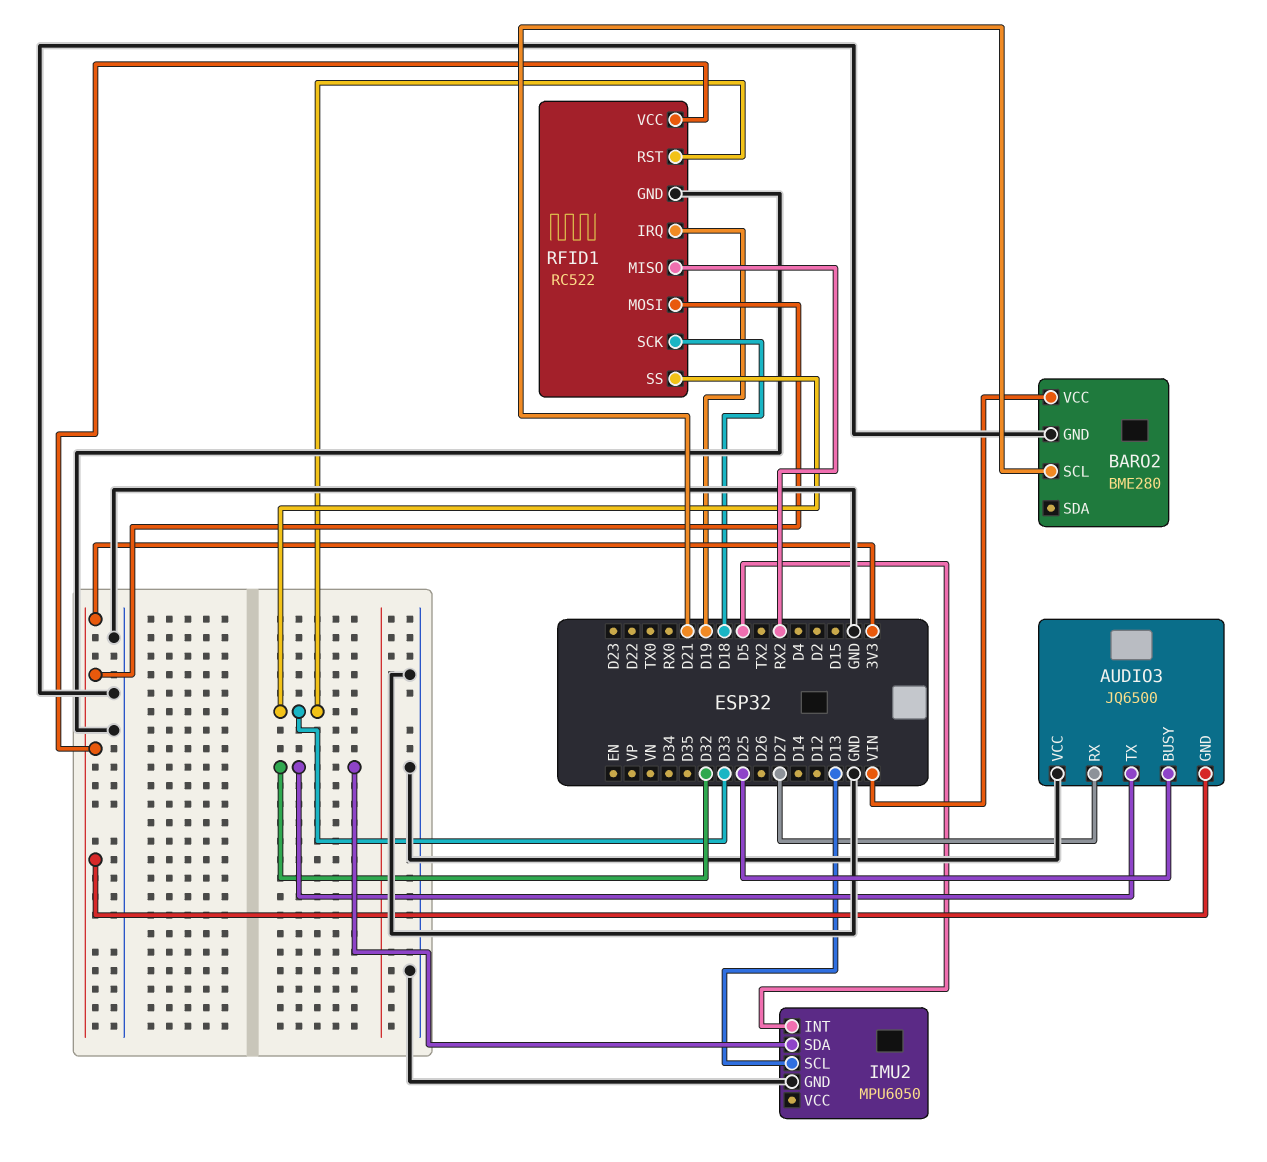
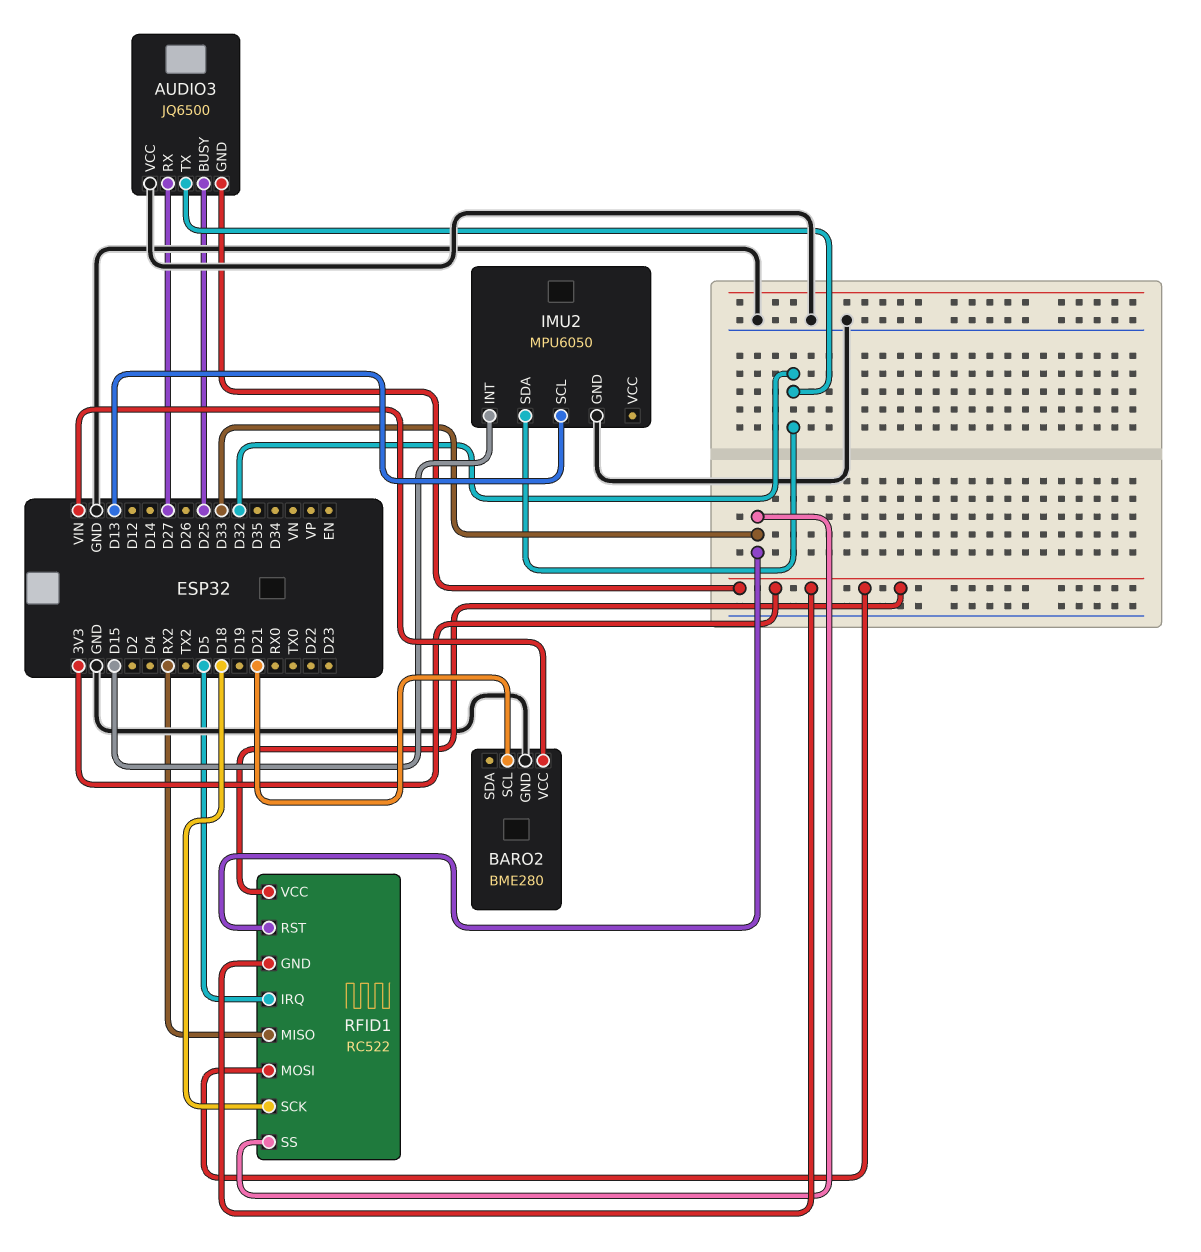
IMU2 pin INT: D5 -> D15
RFID1 pin GND: GND -> 3V3
RFID1 pin IRQ: D19 -> D5

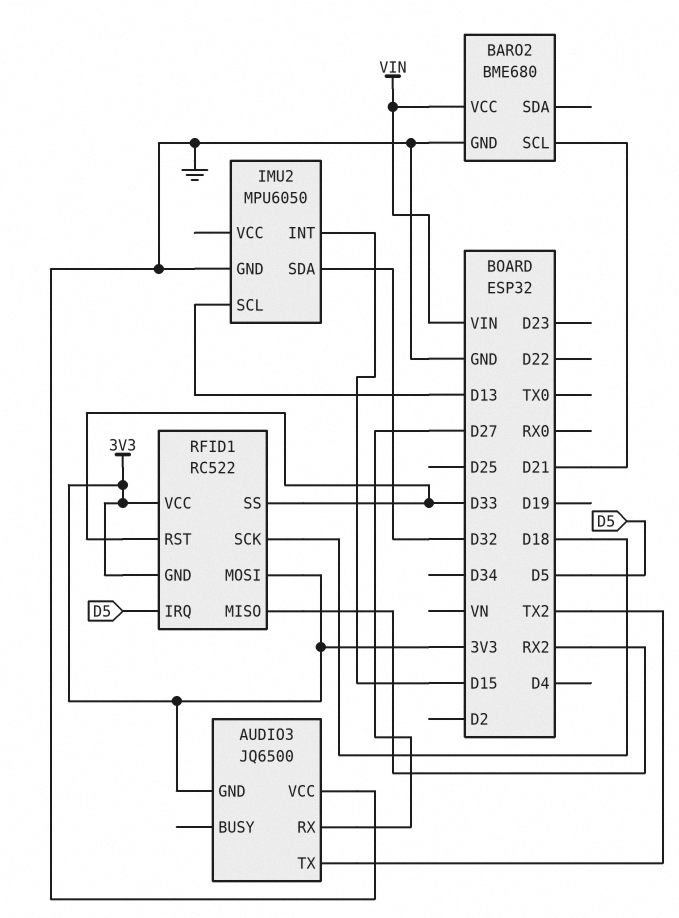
AUDIO3 pin BUSY: D25 -> none
AUDIO3 pin TX: D32 -> TX2
BARO2: BME280 -> BME680

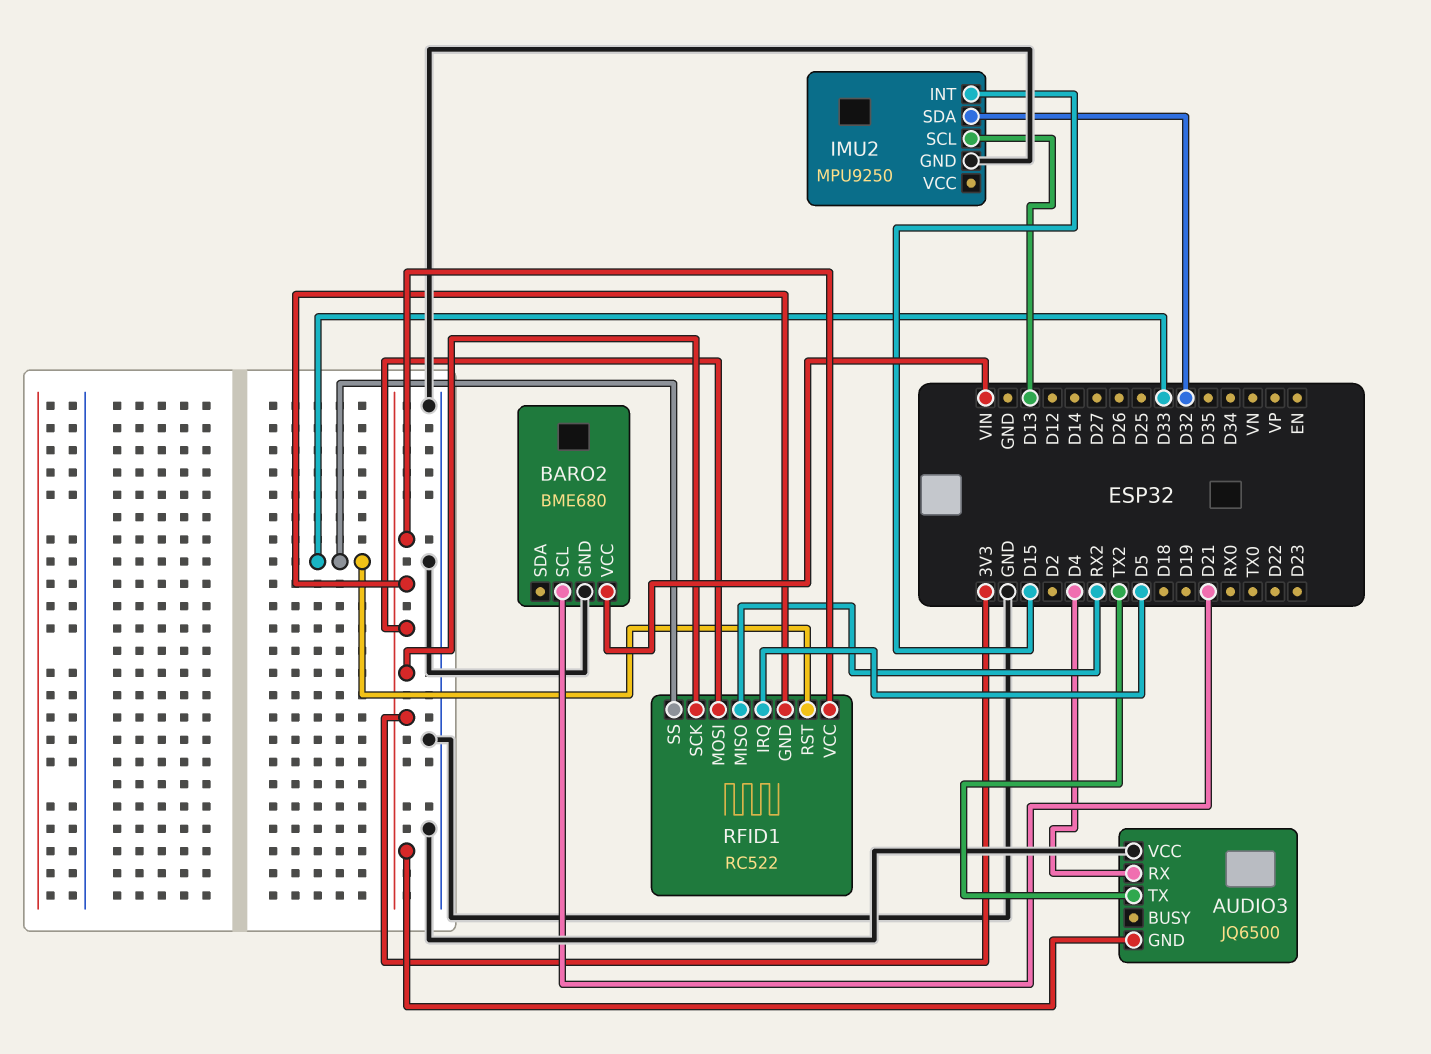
AUDIO3 pin RX: D27 -> D4
IMU2: MPU6050 -> MPU9250
RFID1 pin SCK: D18 -> 3V3

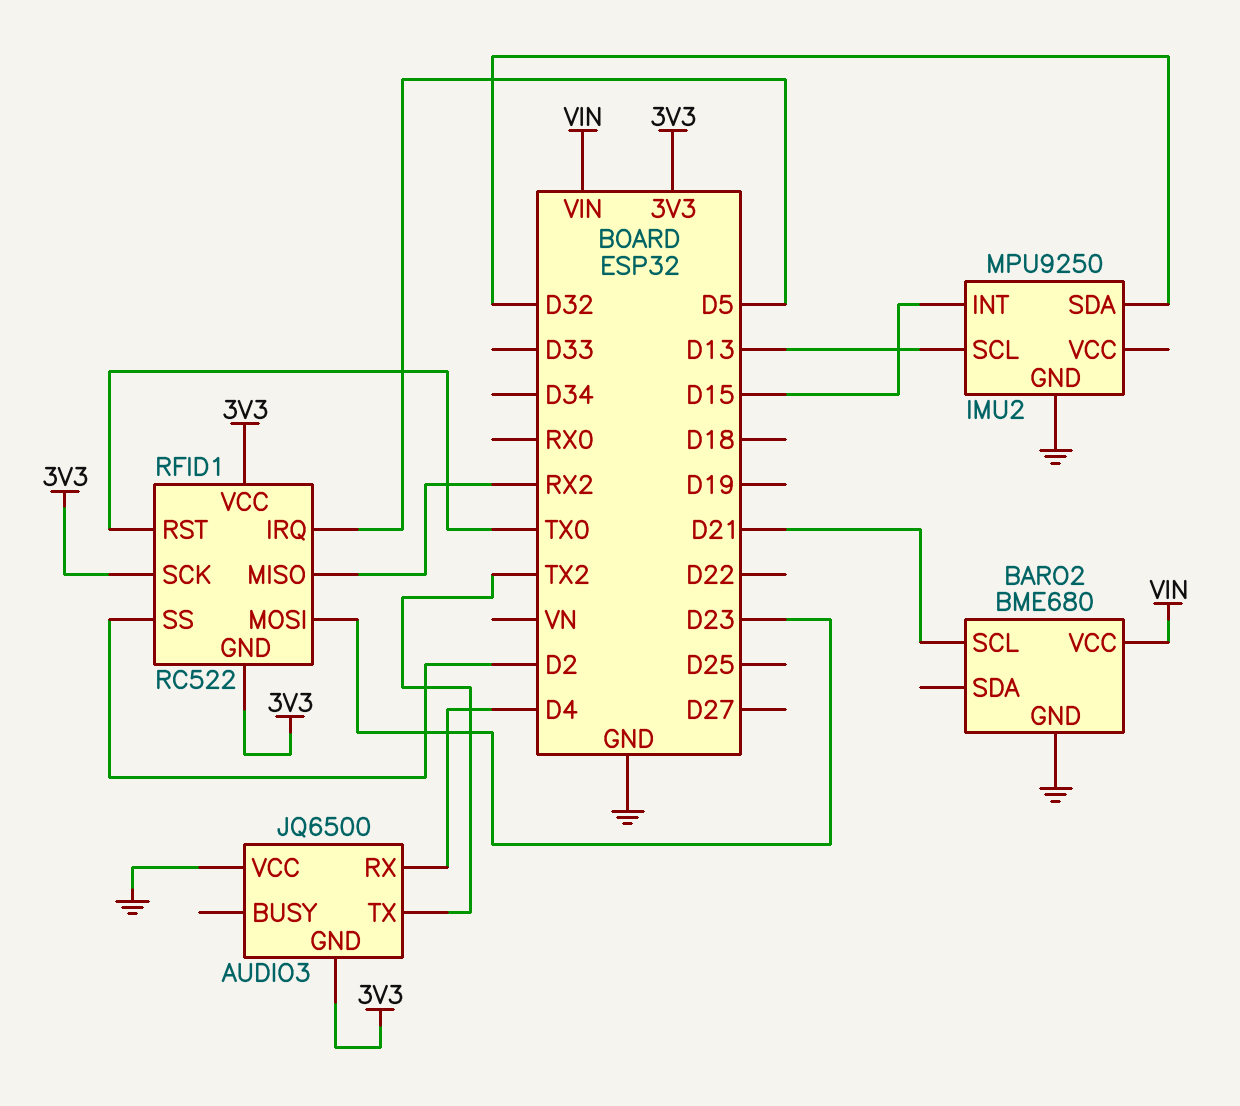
RFID1 pin MOSI: 3V3 -> D23
RFID1 pin RST: D33 -> TX0
RFID1 pin SS: D33 -> D2

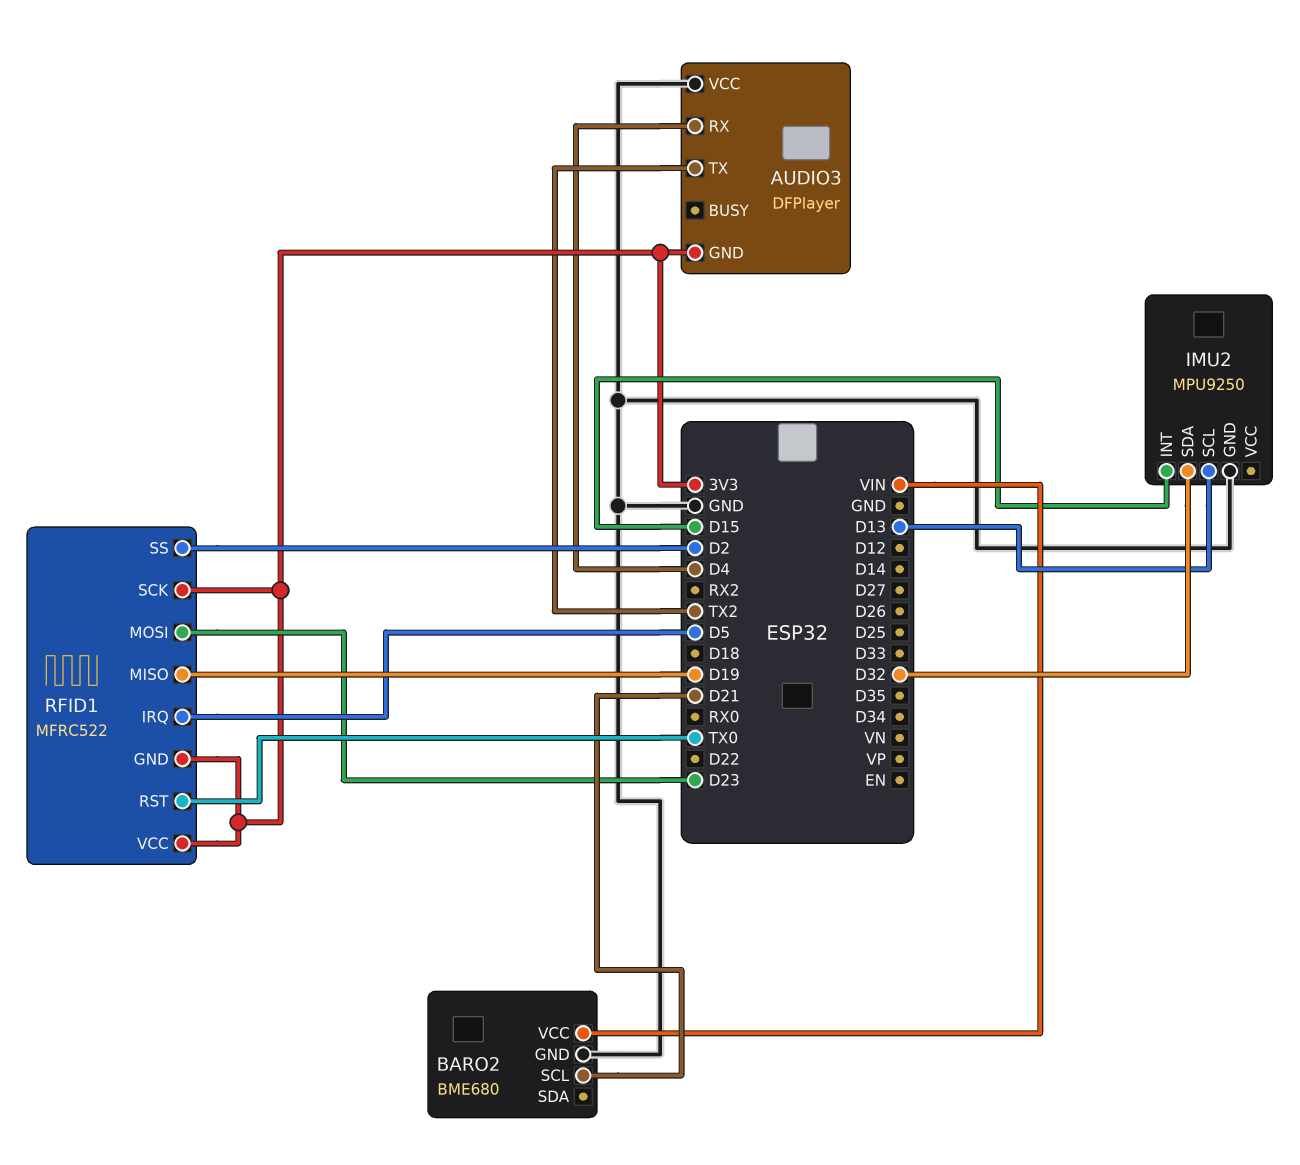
AUDIO3: JQ6500 -> DFPlayer
RFID1: RC522 -> MFRC522
RFID1 pin MISO: RX2 -> D19

